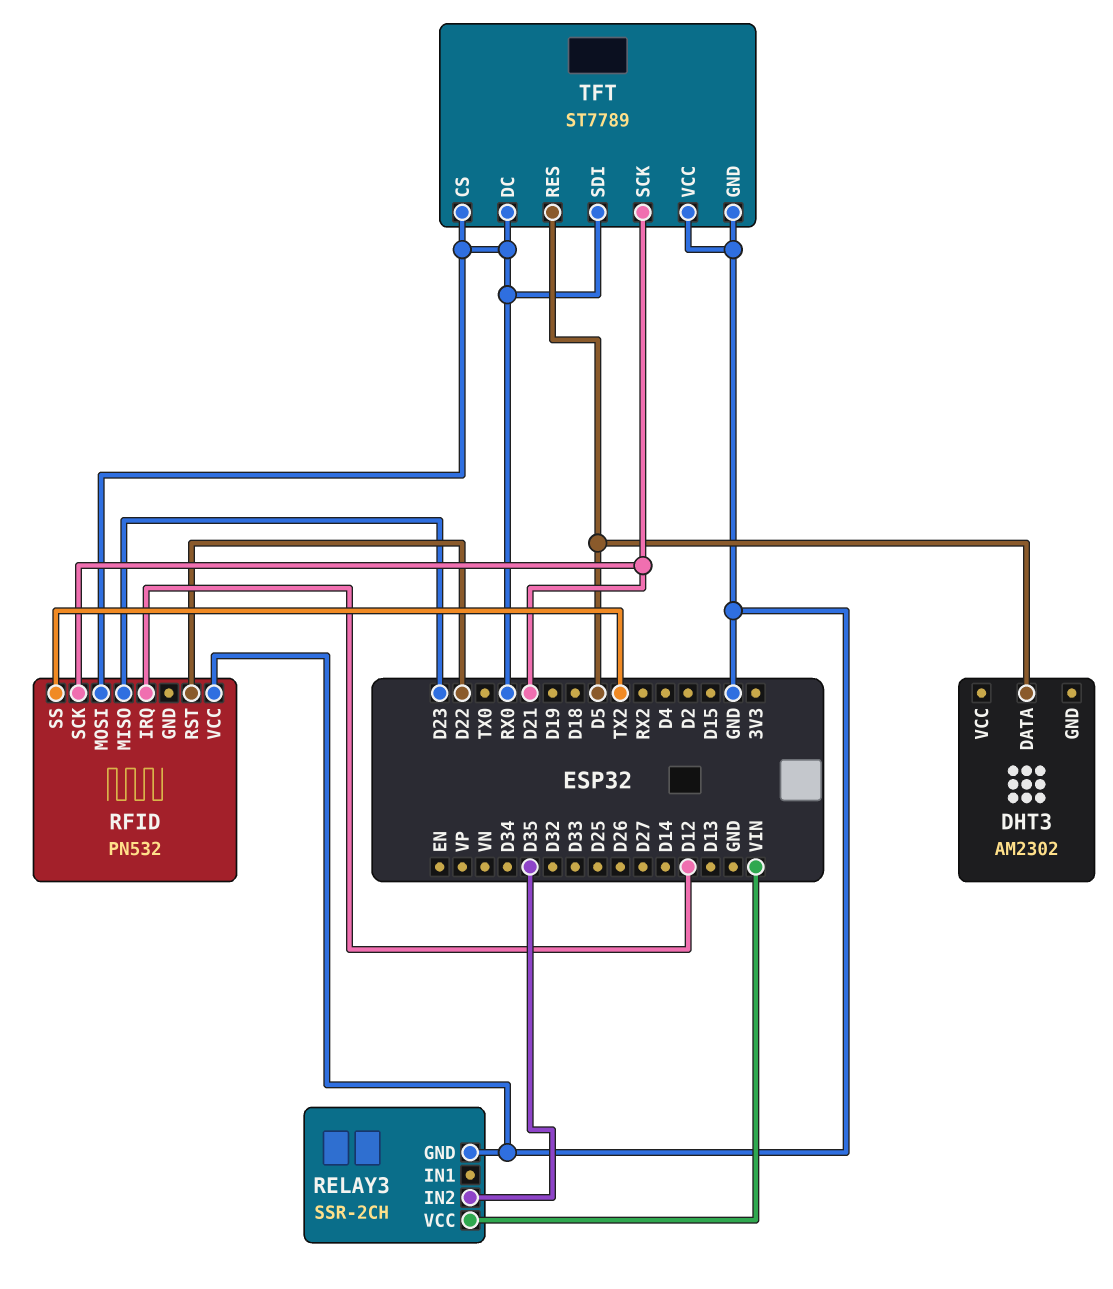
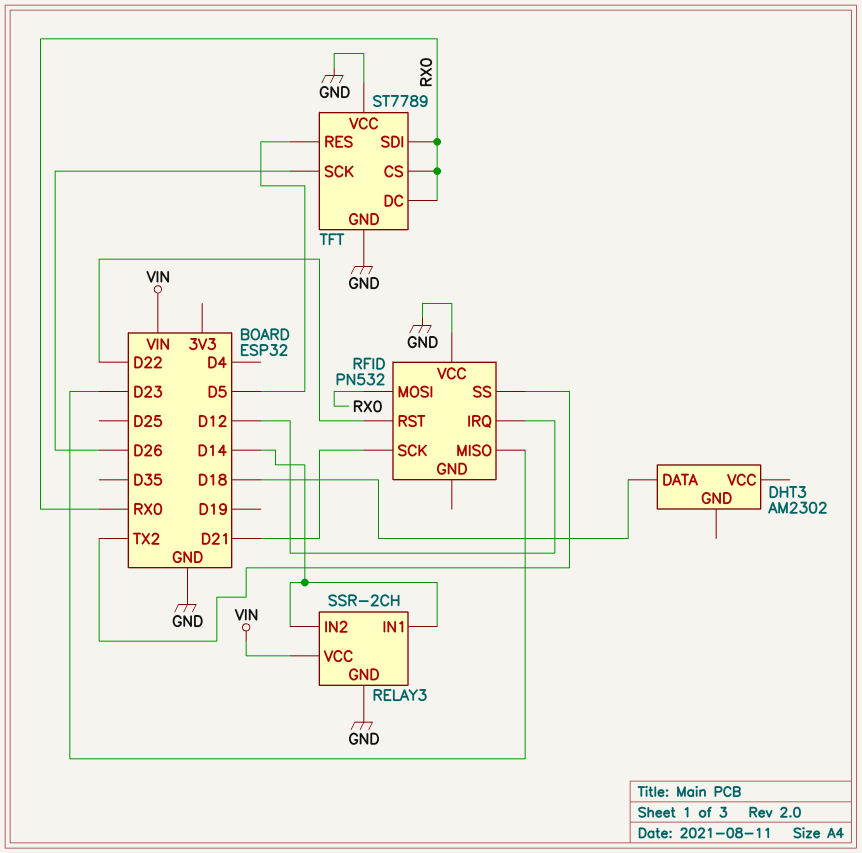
DHT3 pin DATA: D5 -> D18
RELAY3 pin IN1: none -> D14
RELAY3 pin IN2: D35 -> D14
TFT pin SCK: D21 -> D26

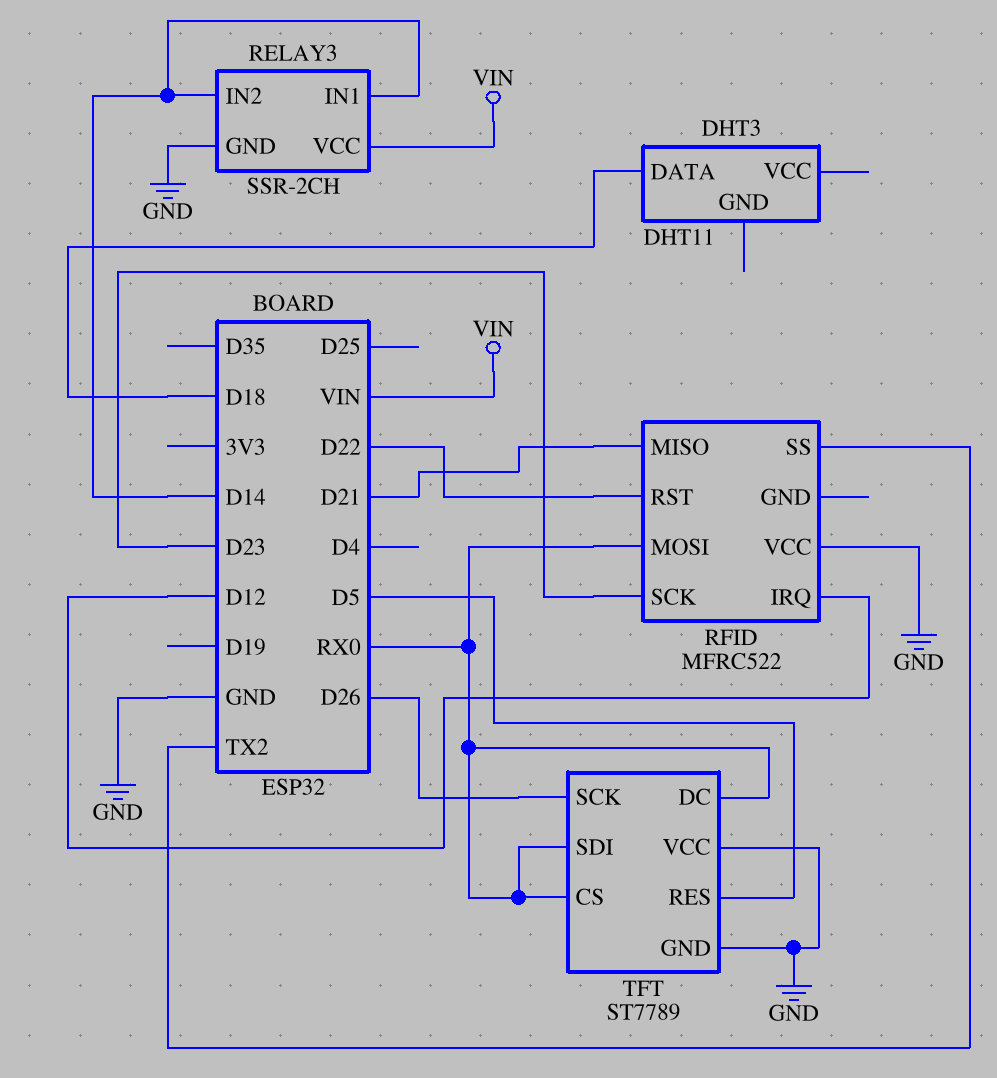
DHT3: AM2302 -> DHT11
RFID: PN532 -> MFRC522
RFID pin MISO: D23 -> D21
RFID pin SCK: D21 -> D23

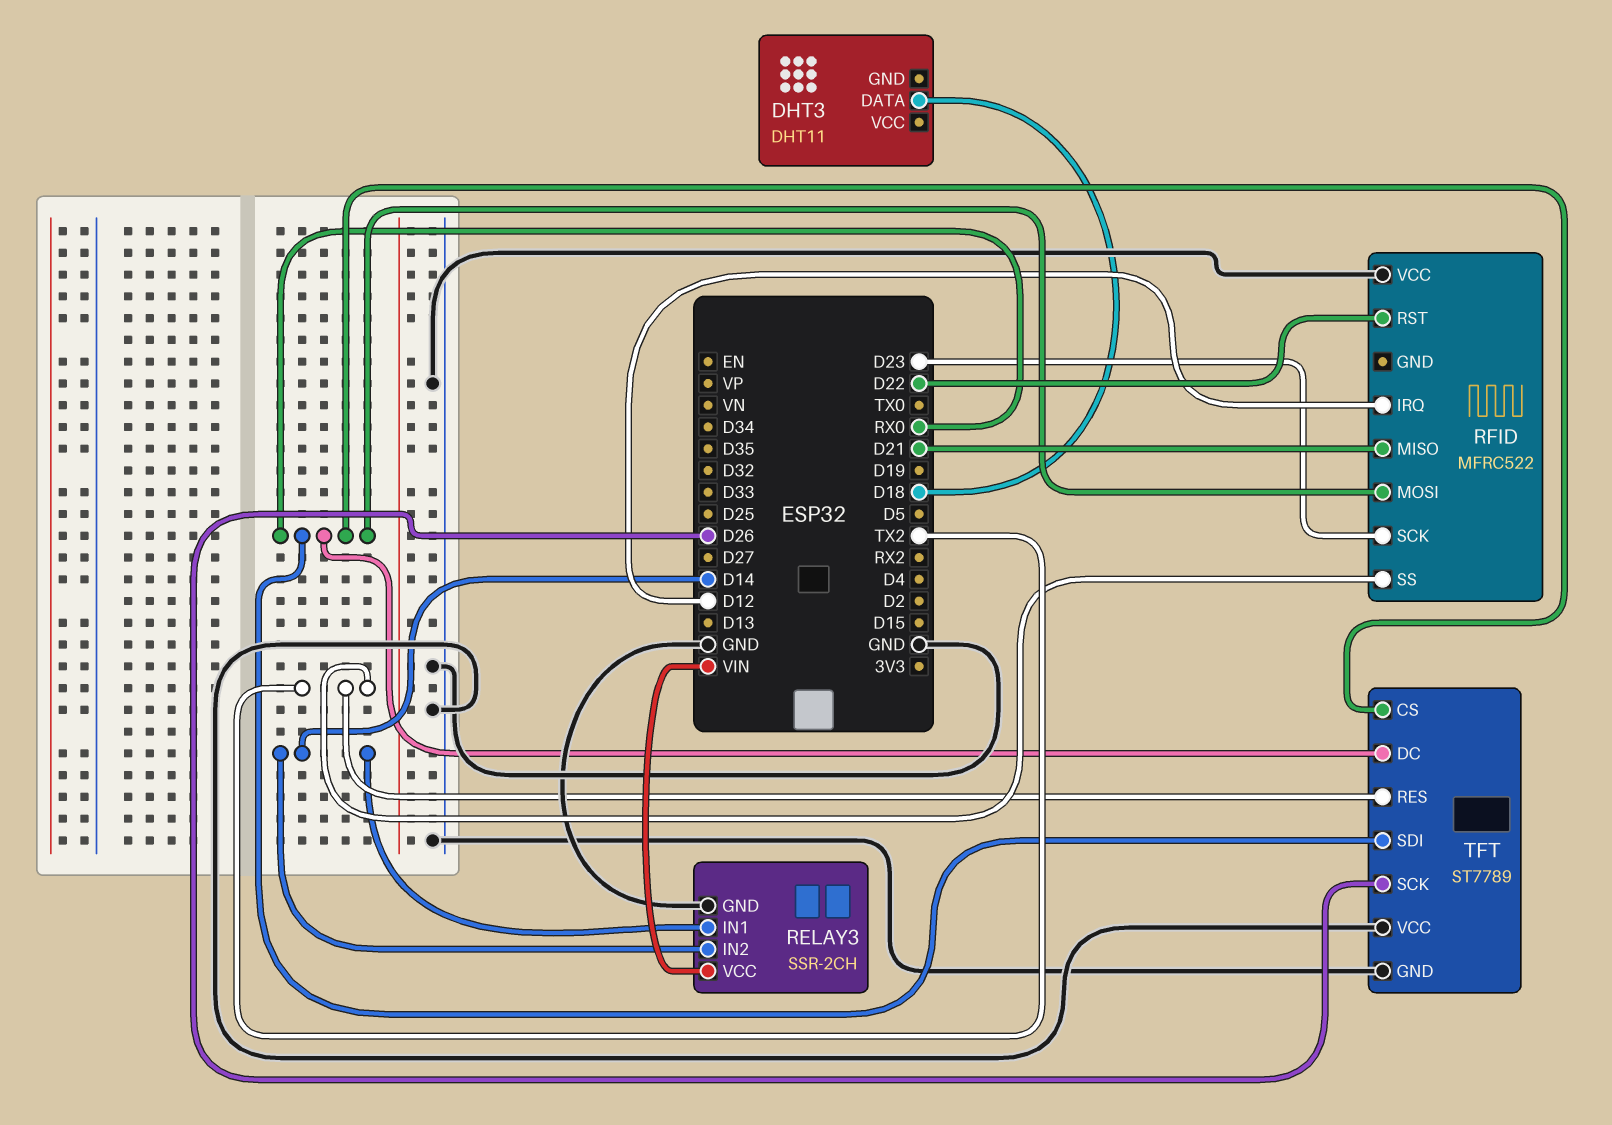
TFT pin RES: D5 -> TX2

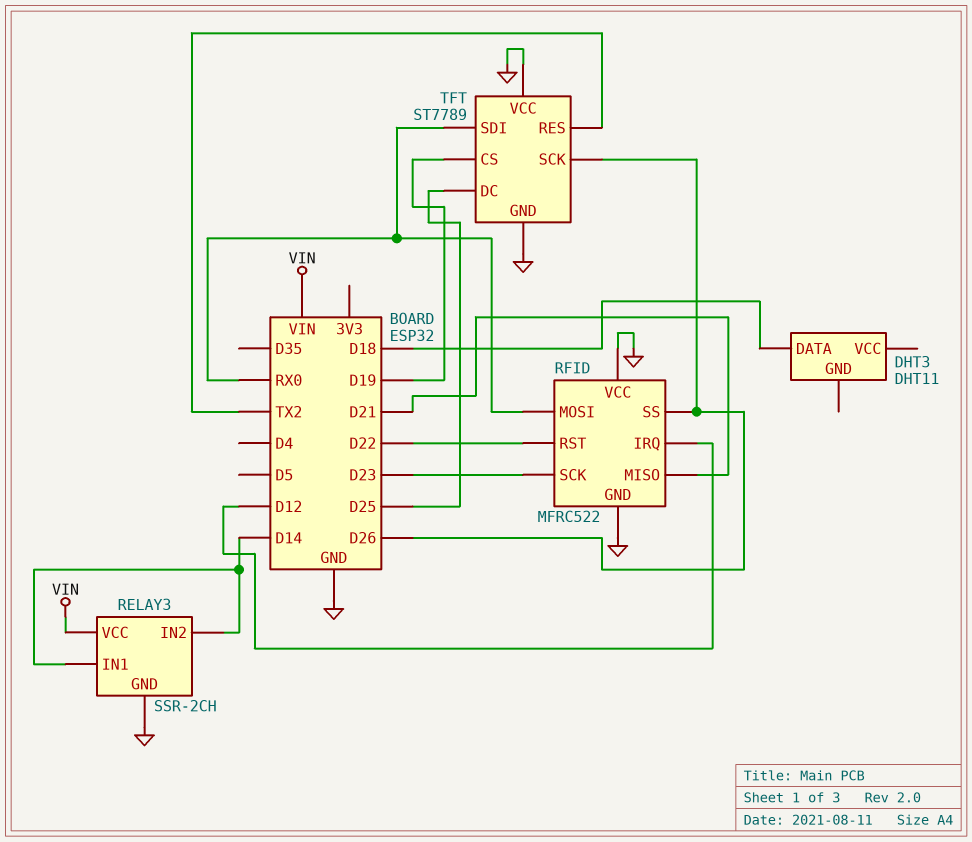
RFID pin GND: none -> GND
RFID pin SS: TX2 -> D26
TFT pin CS: RX0 -> D19
TFT pin DC: RX0 -> D25

